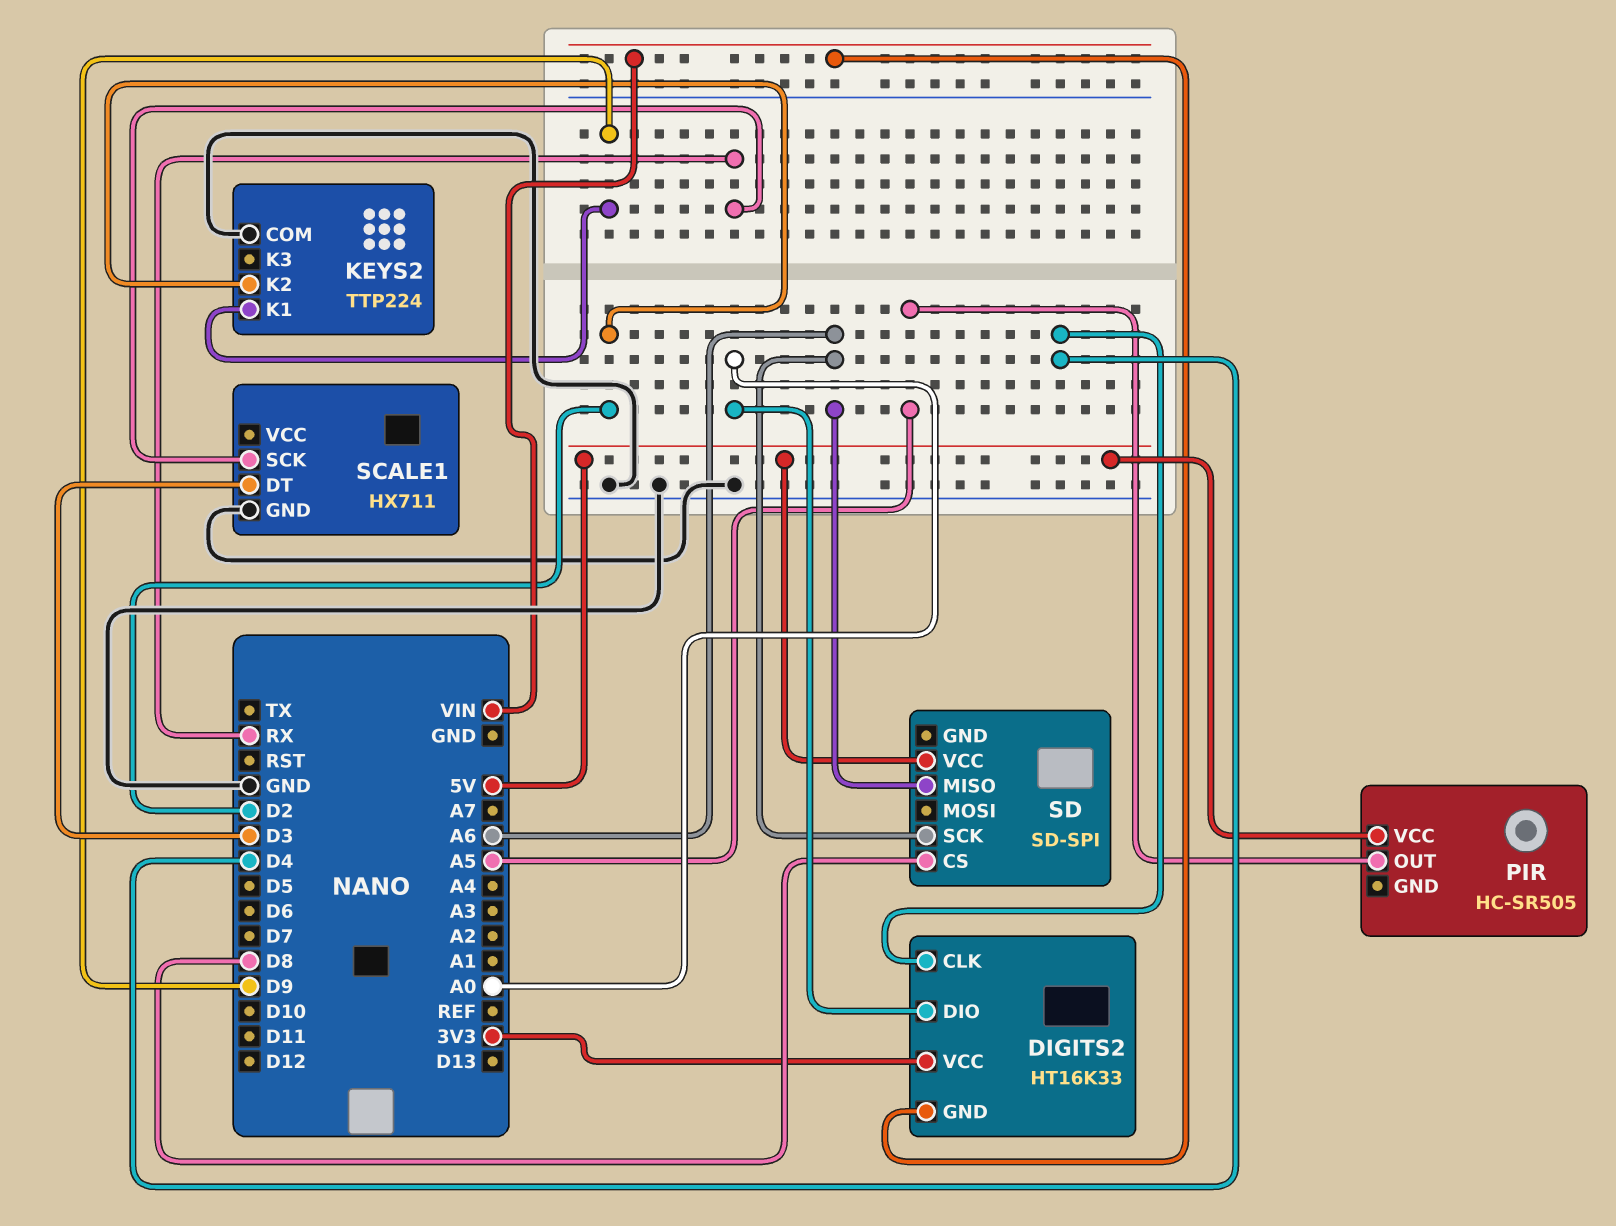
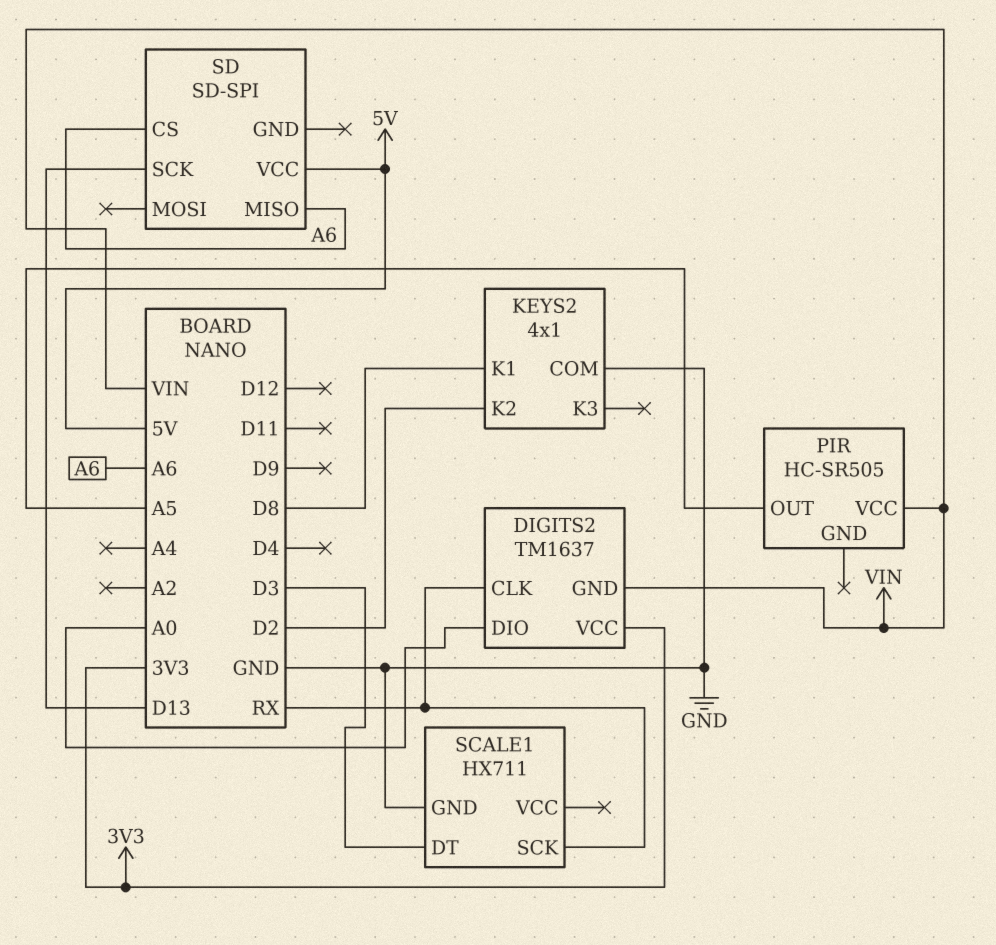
DIGITS2: HT16K33 -> TM1637
DIGITS2 pin CLK: D4 -> RX
KEYS2: TTP224 -> 4x1
KEYS2 pin K1: D9 -> D8
PIR pin VCC: 5V -> VIN
SD pin CS: D8 -> A6
SD pin SCK: A6 -> D13

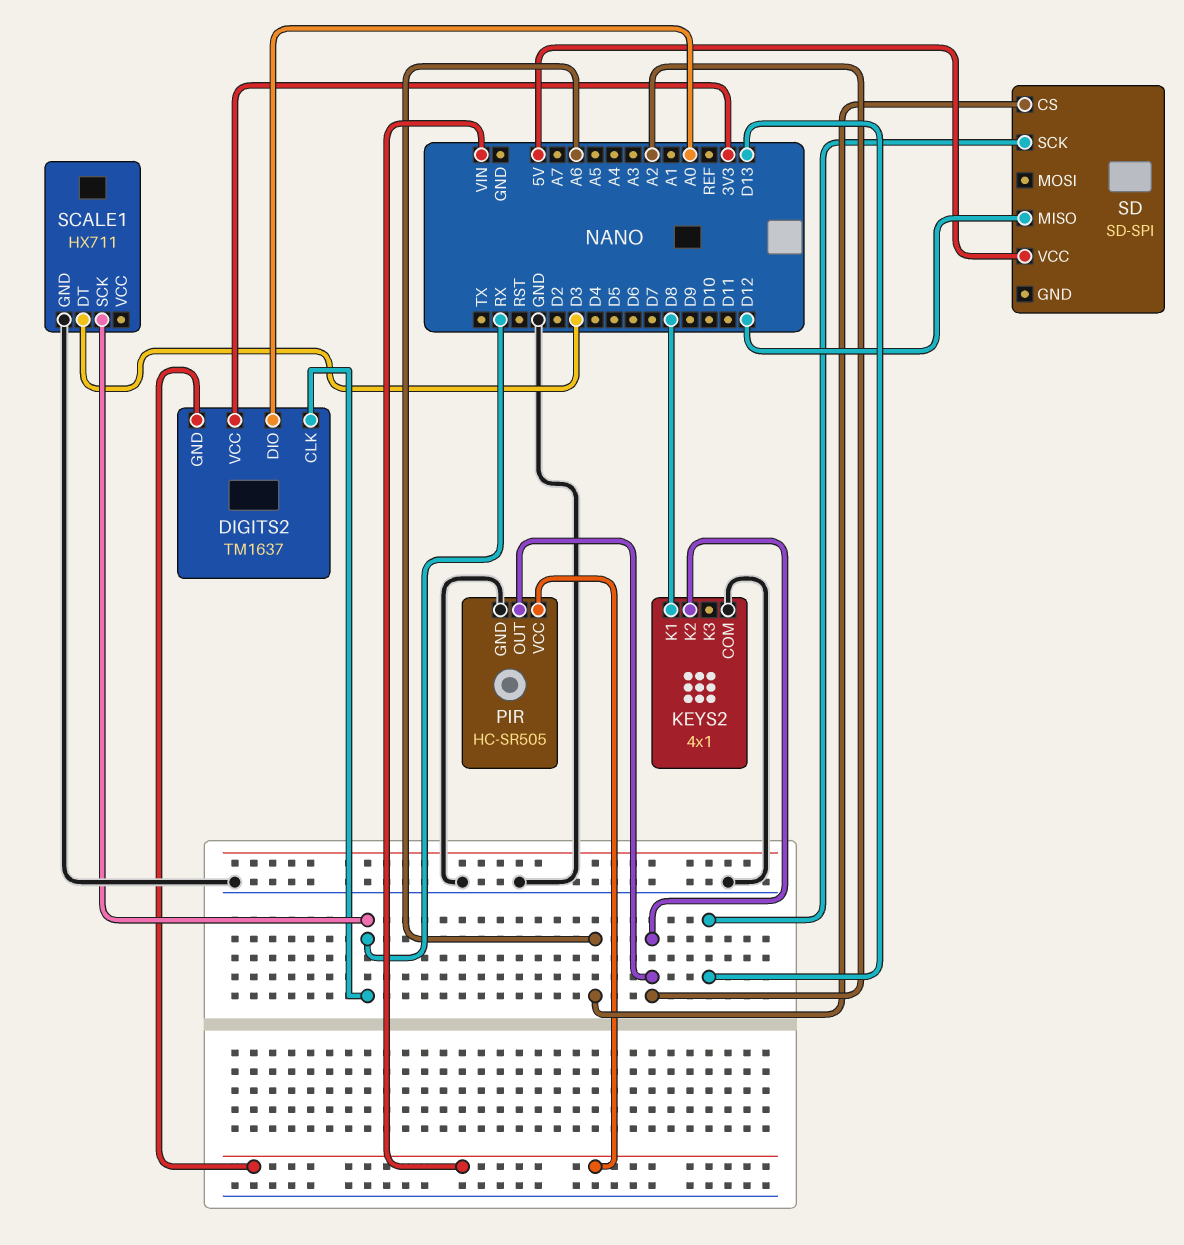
KEYS2 pin K2: D2 -> A2
PIR pin GND: none -> GND
PIR pin OUT: A5 -> A2
SD pin MISO: A6 -> D12

